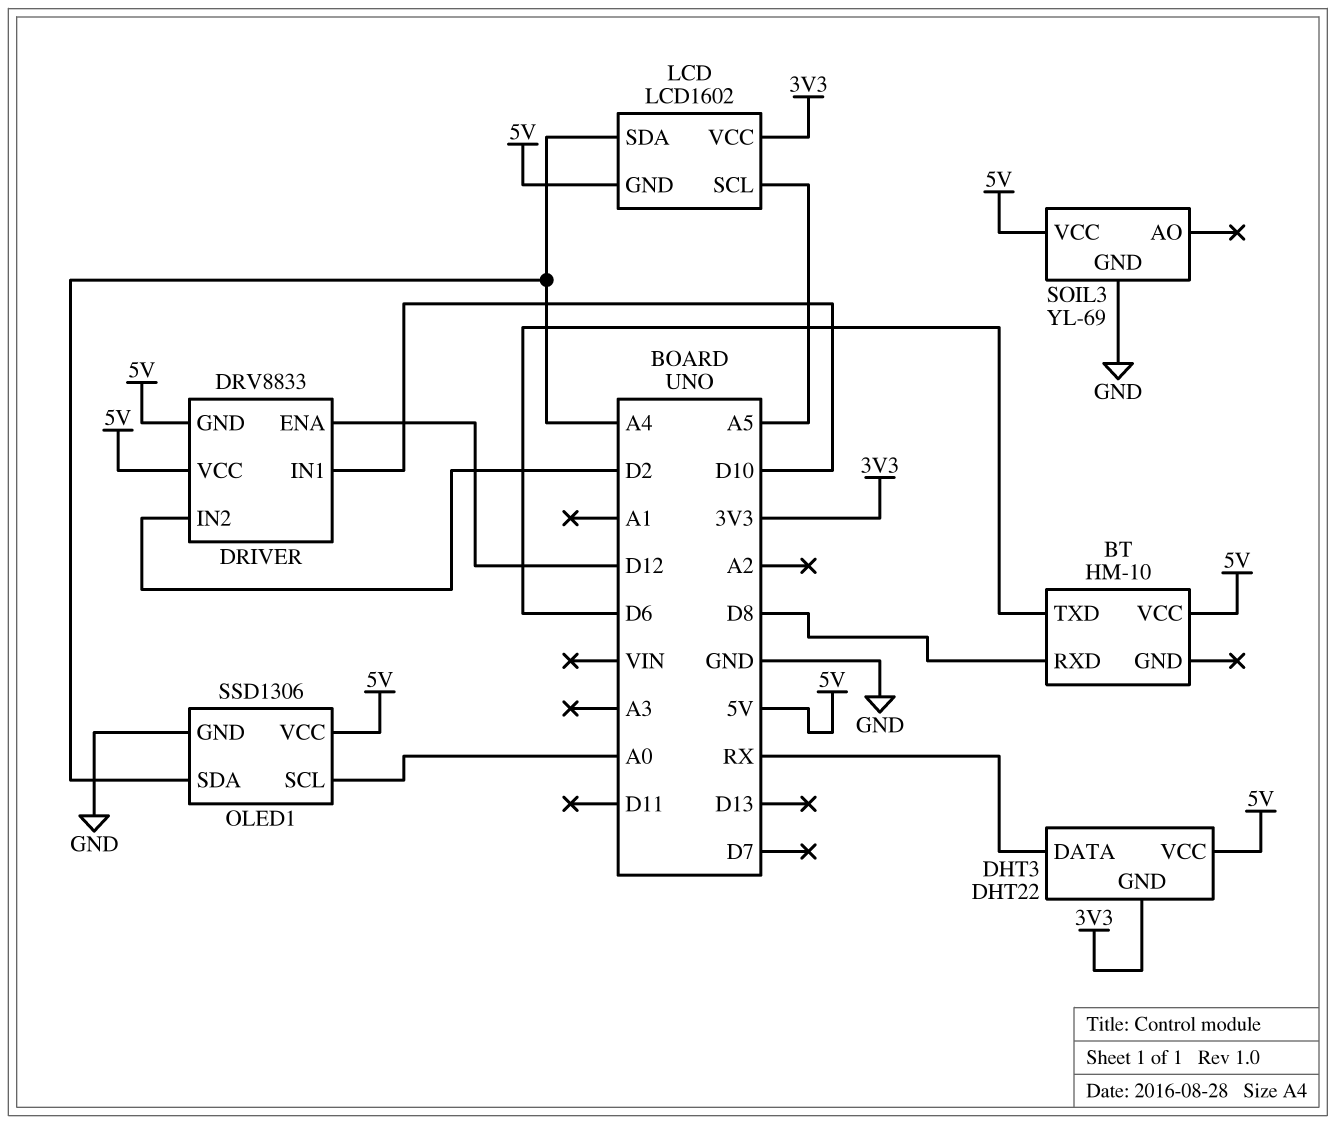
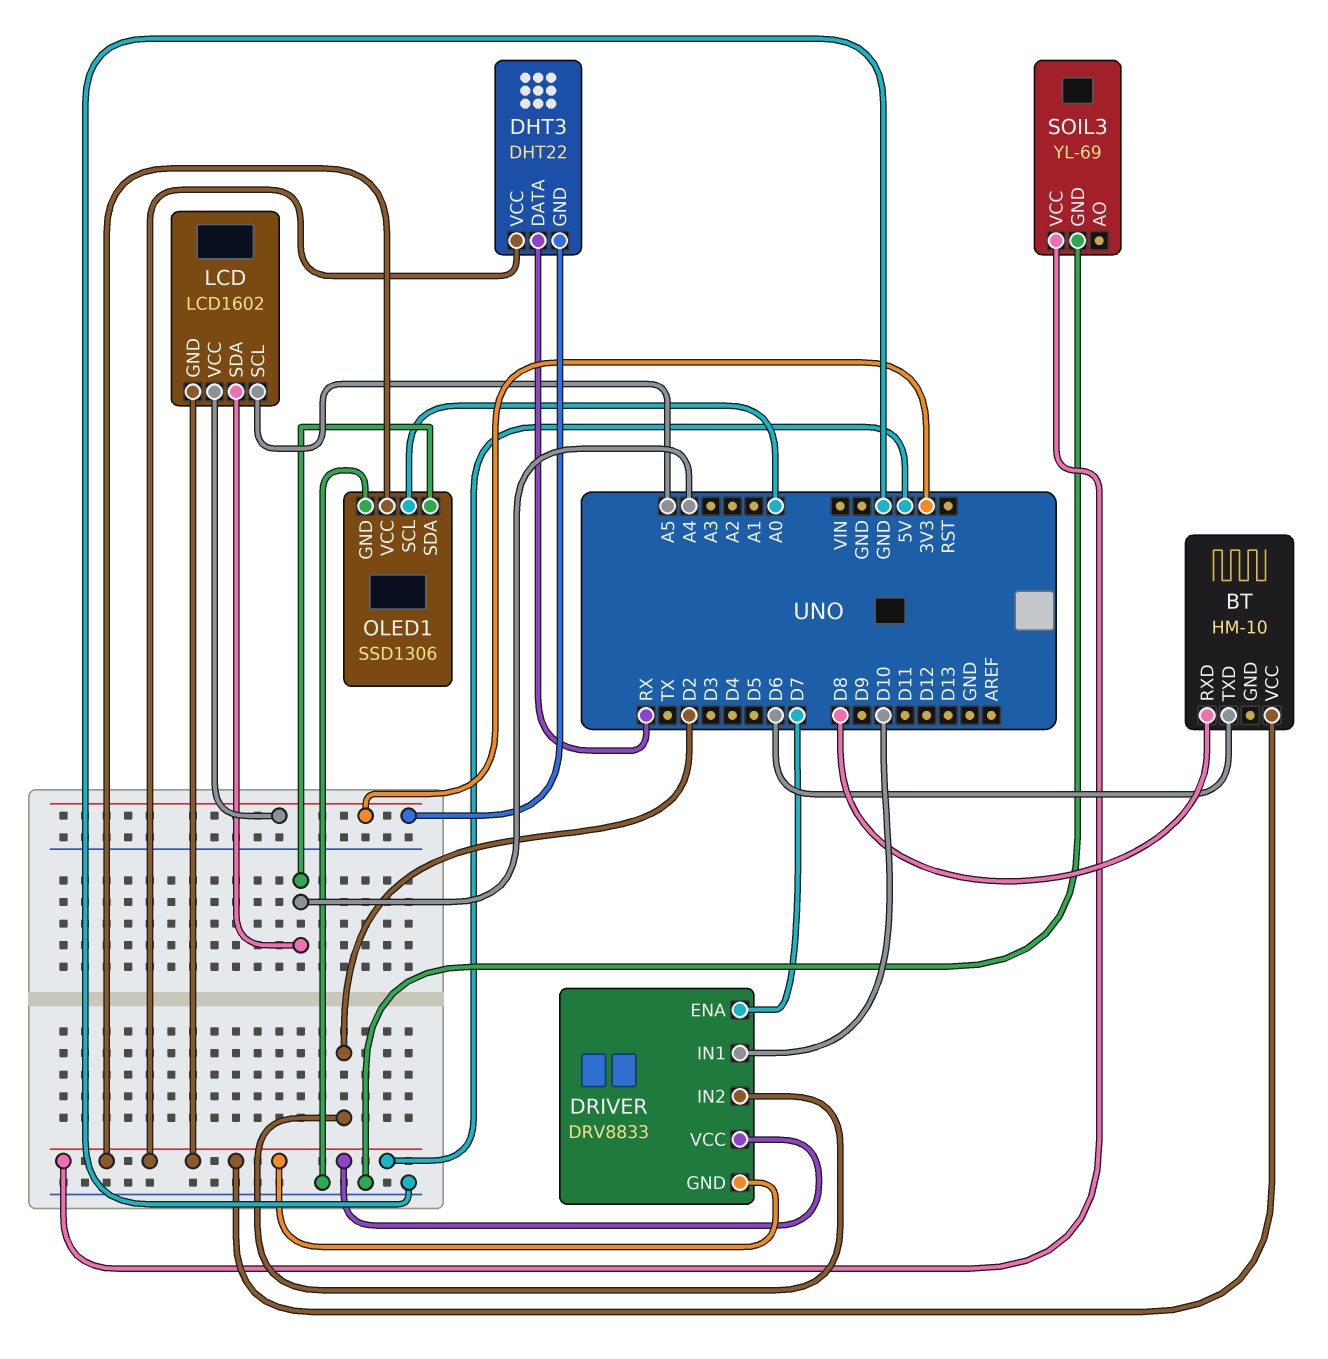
DRIVER pin ENA: D12 -> D7

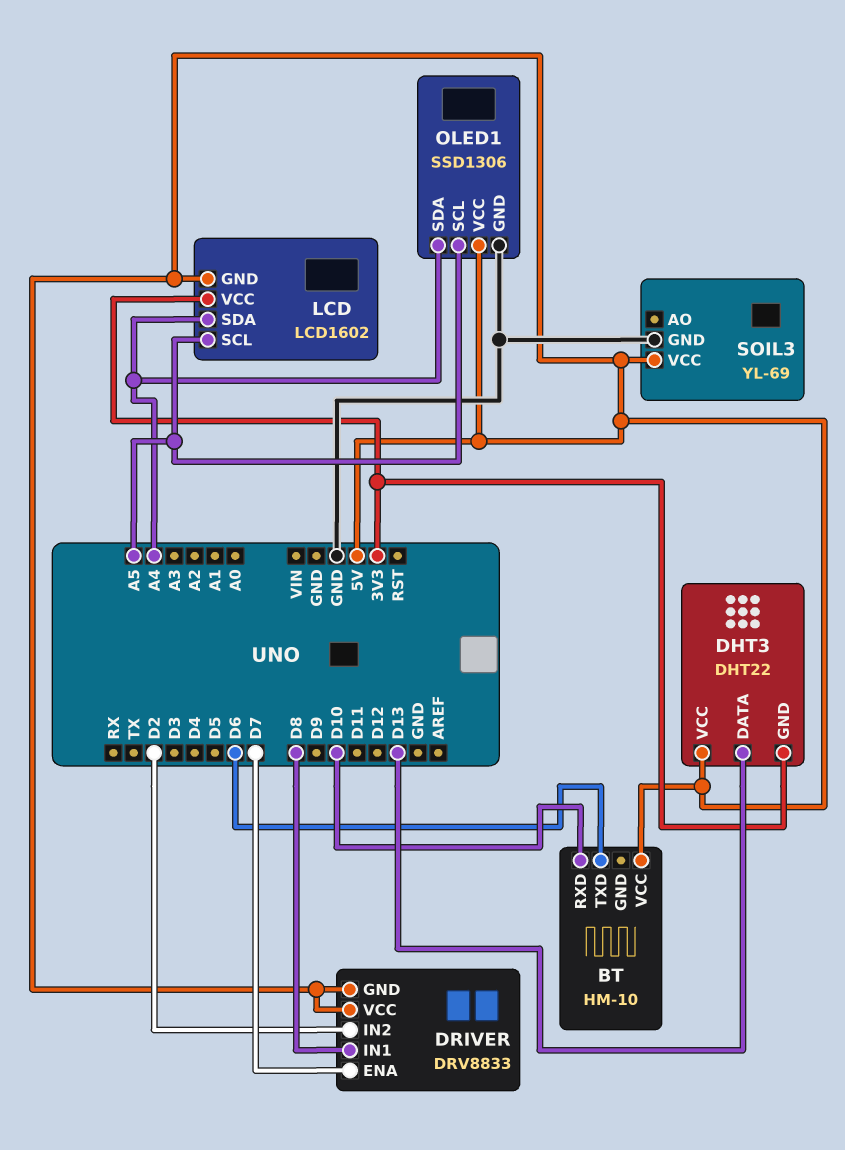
BT pin RXD: D8 -> D10
DHT3 pin DATA: RX -> D13
DRIVER pin IN1: D10 -> D8
OLED1 pin SCL: A0 -> A5

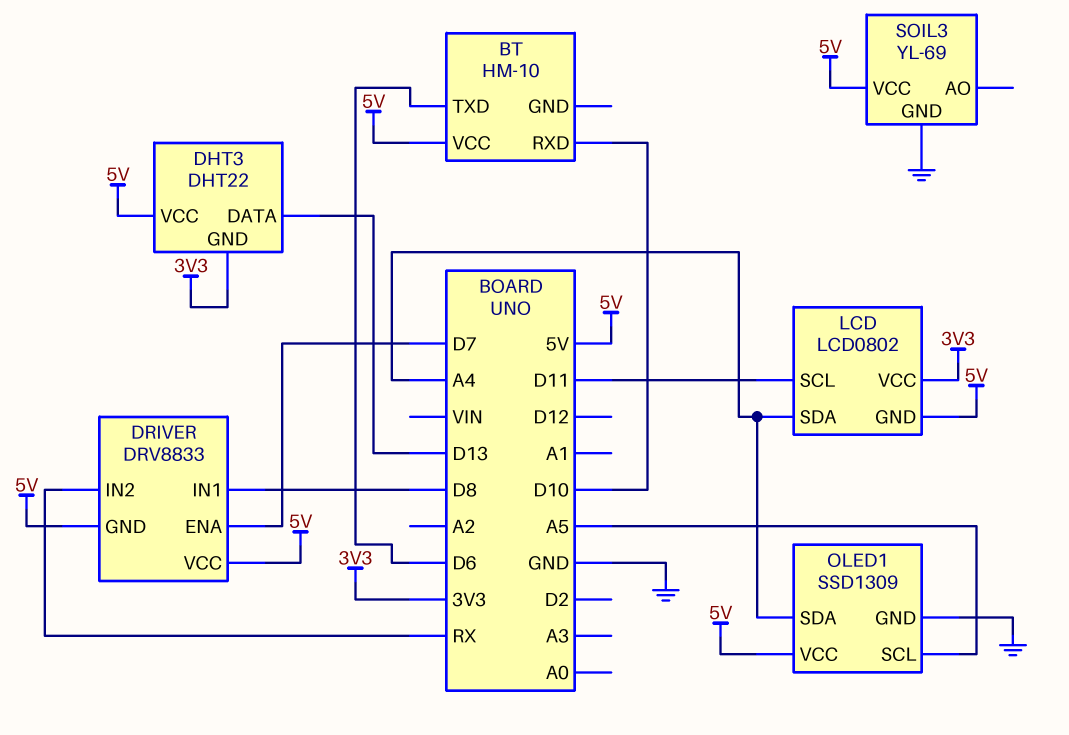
DRIVER pin IN2: D2 -> RX
LCD: LCD1602 -> LCD0802
LCD pin SCL: A5 -> D11
OLED1: SSD1306 -> SSD1309

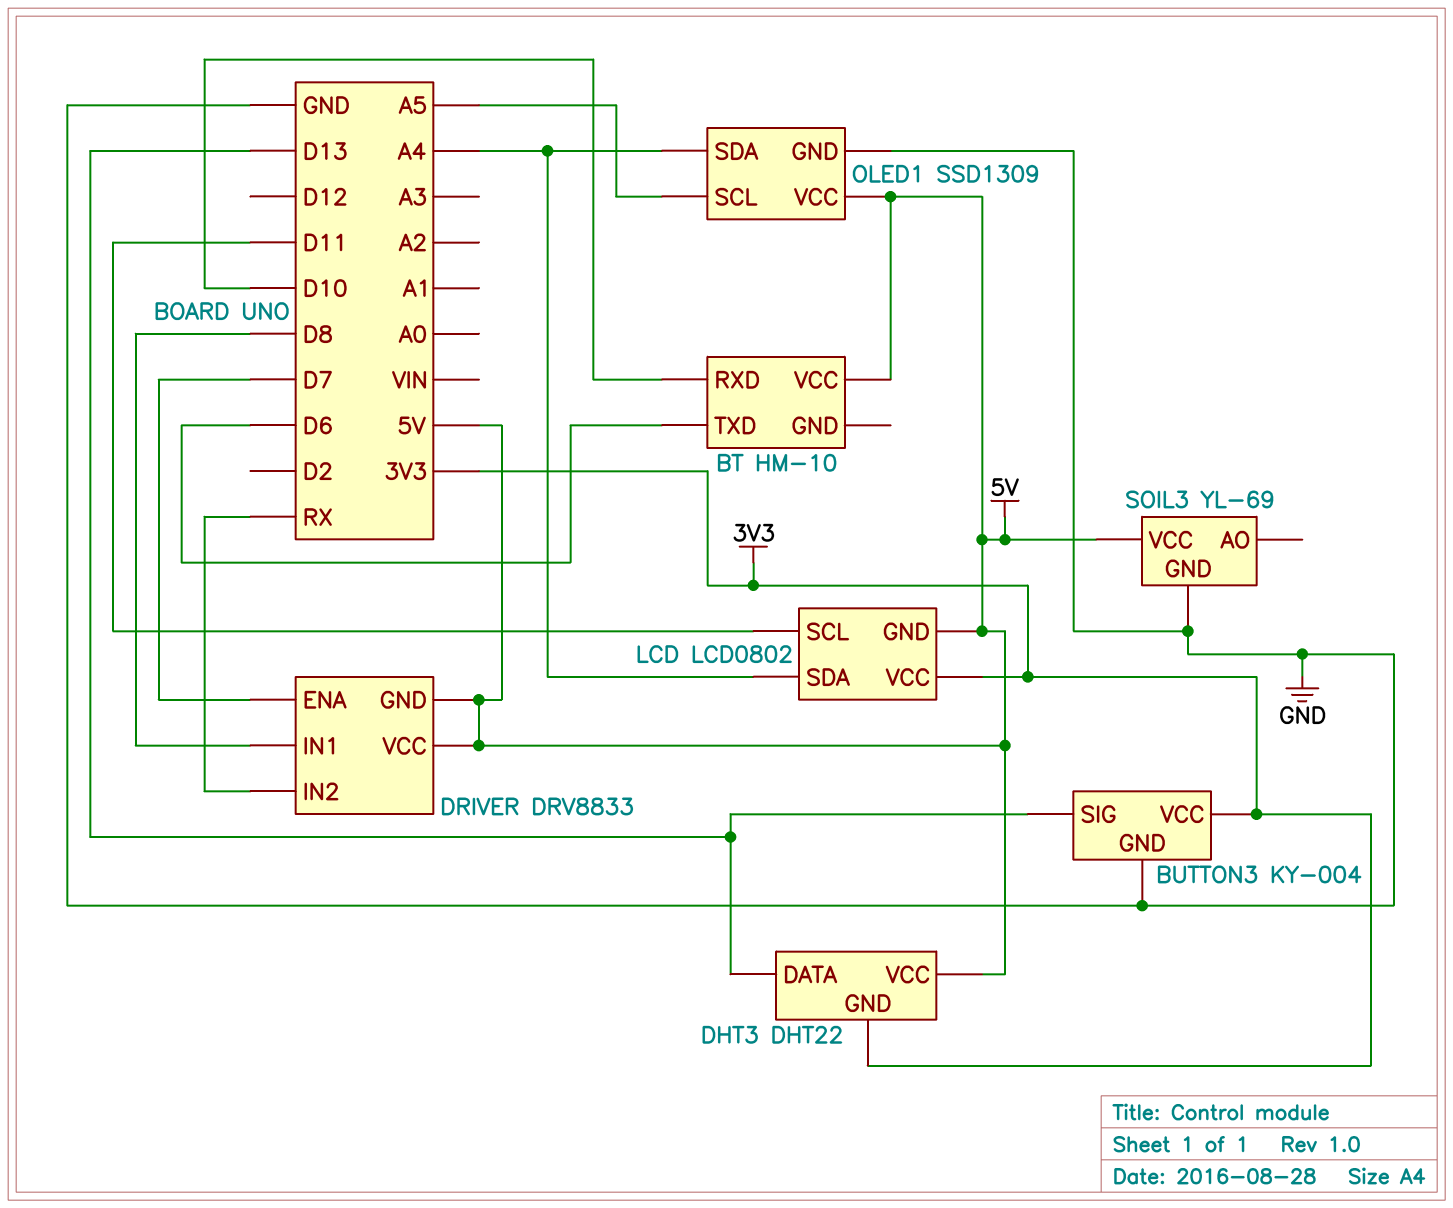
BUTTON3: none -> KY-004
BUTTON3 pin GND: none -> GND
BUTTON3 pin SIG: none -> D13
BUTTON3 pin VCC: none -> 3V3

